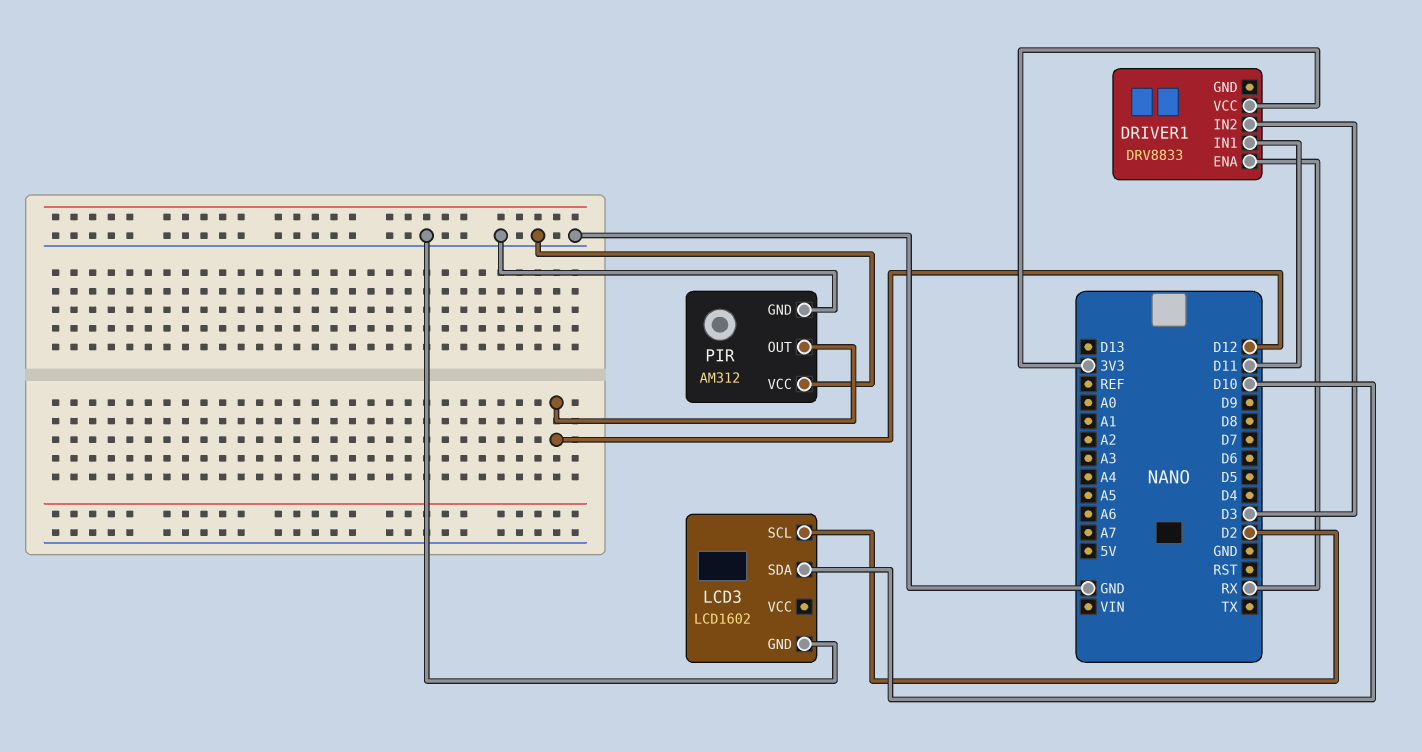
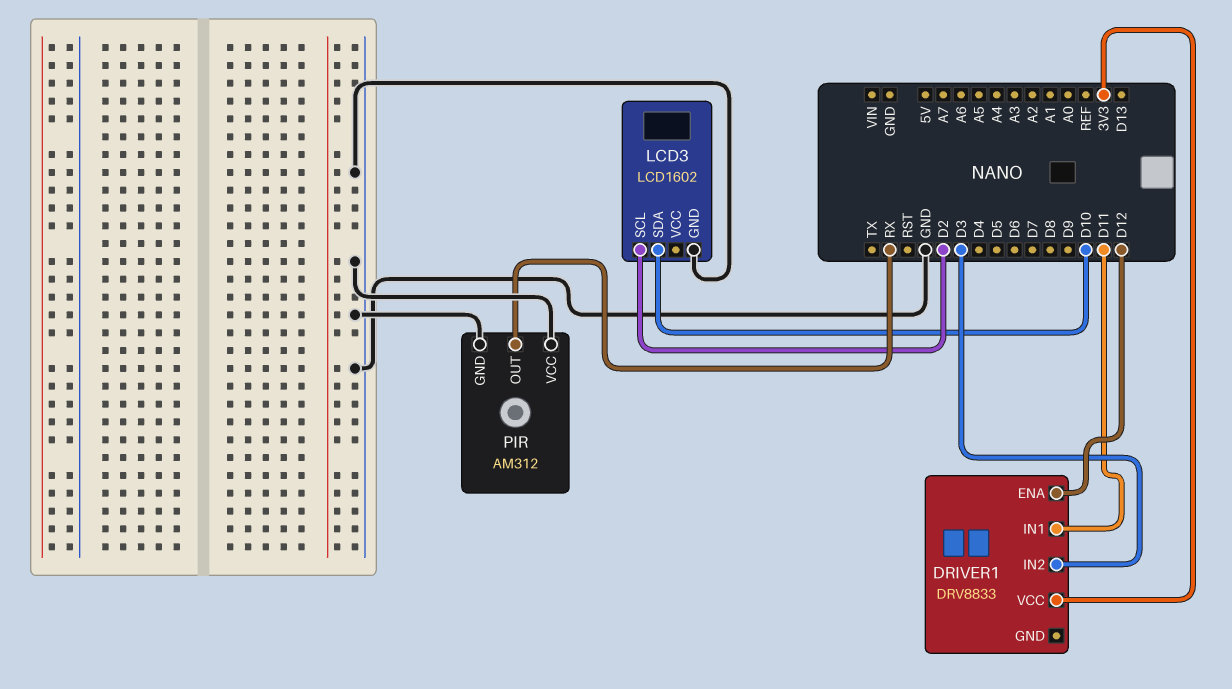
DRIVER1 pin ENA: RX -> D12
PIR pin OUT: D12 -> RX

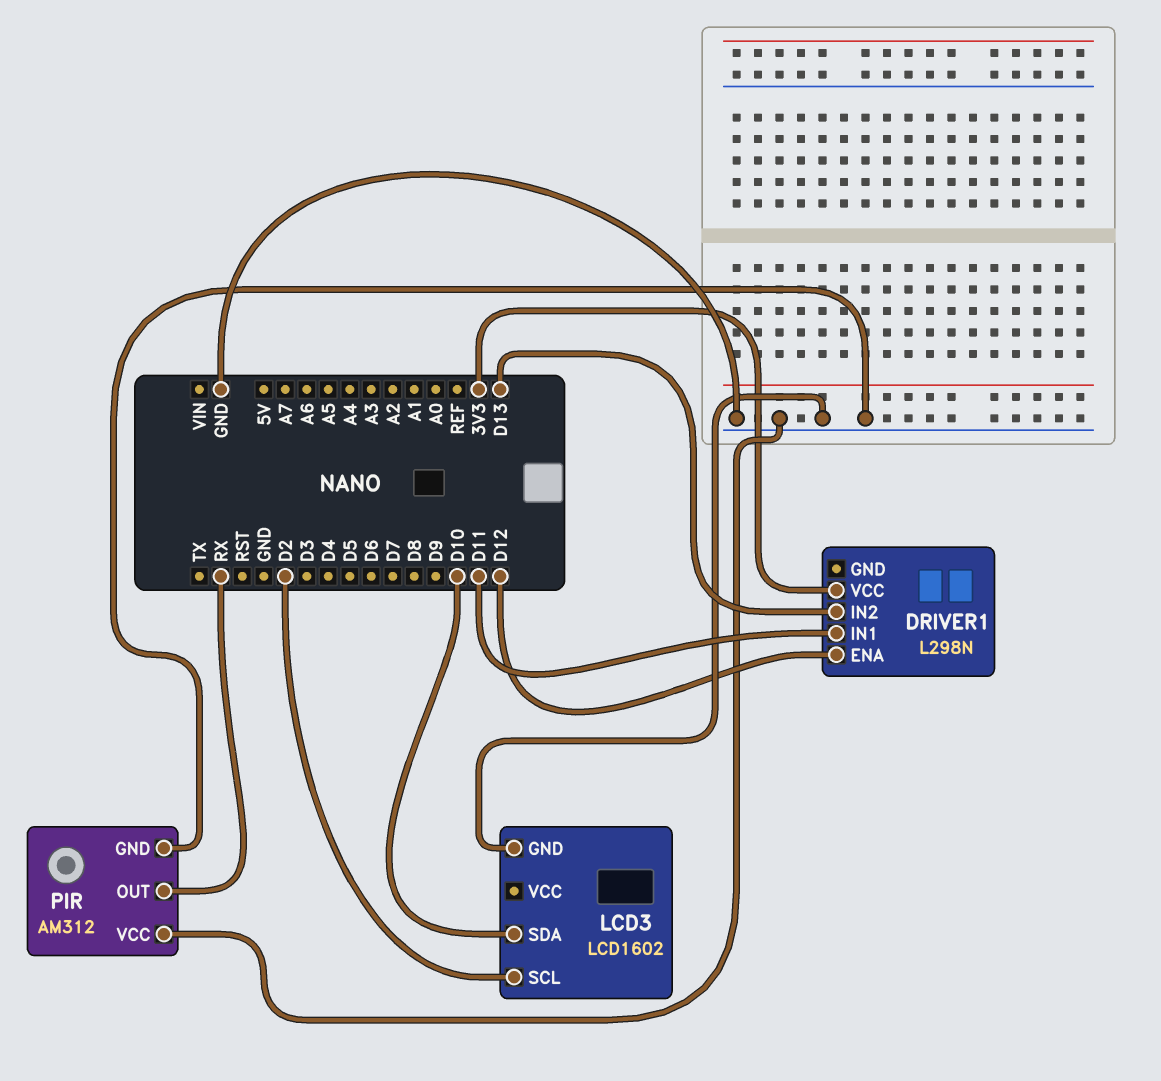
DRIVER1: DRV8833 -> L298N
DRIVER1 pin IN2: D3 -> D13

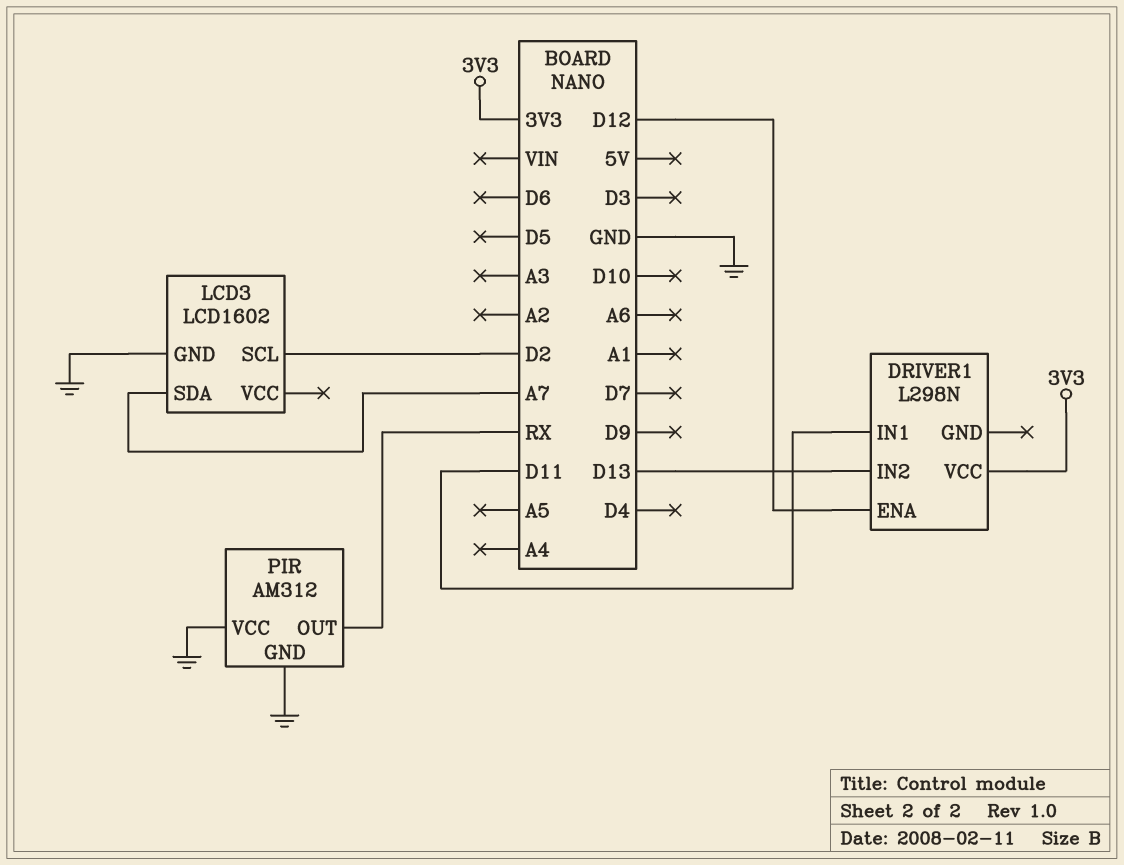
LCD3 pin SDA: D10 -> A7

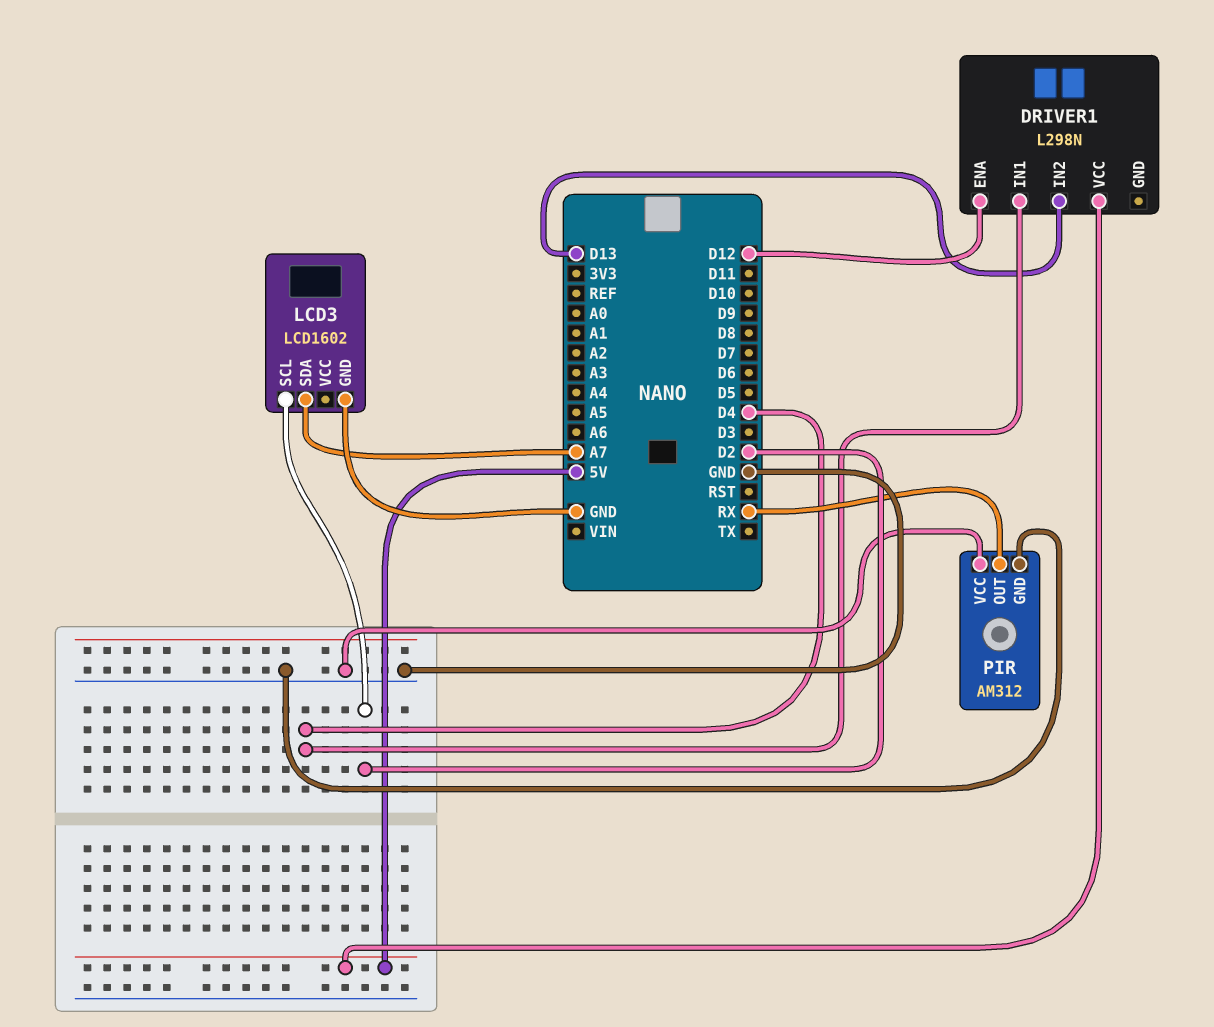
DRIVER1 pin IN1: D11 -> D4
DRIVER1 pin VCC: 3V3 -> 5V

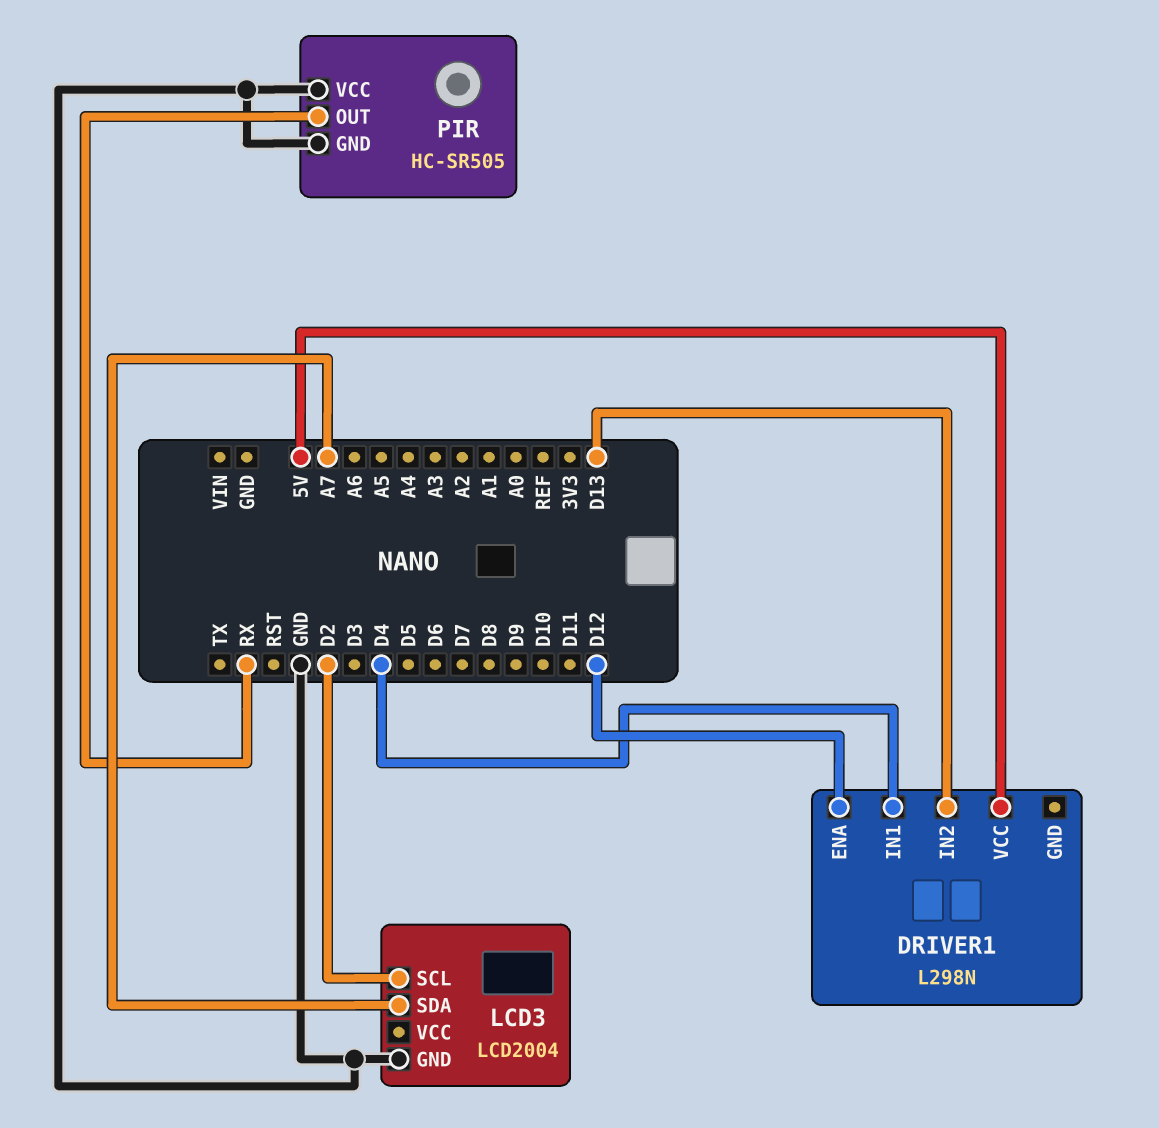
LCD3: LCD1602 -> LCD2004
PIR: AM312 -> HC-SR505

